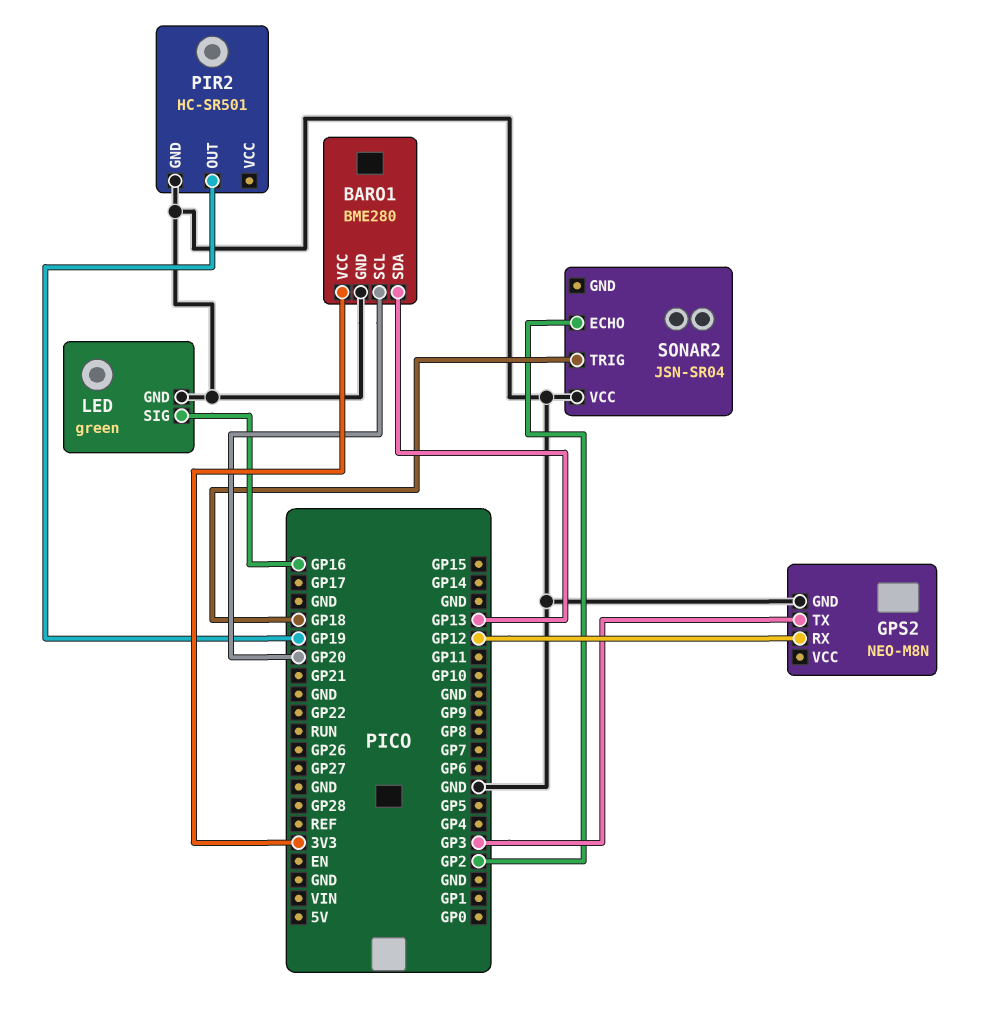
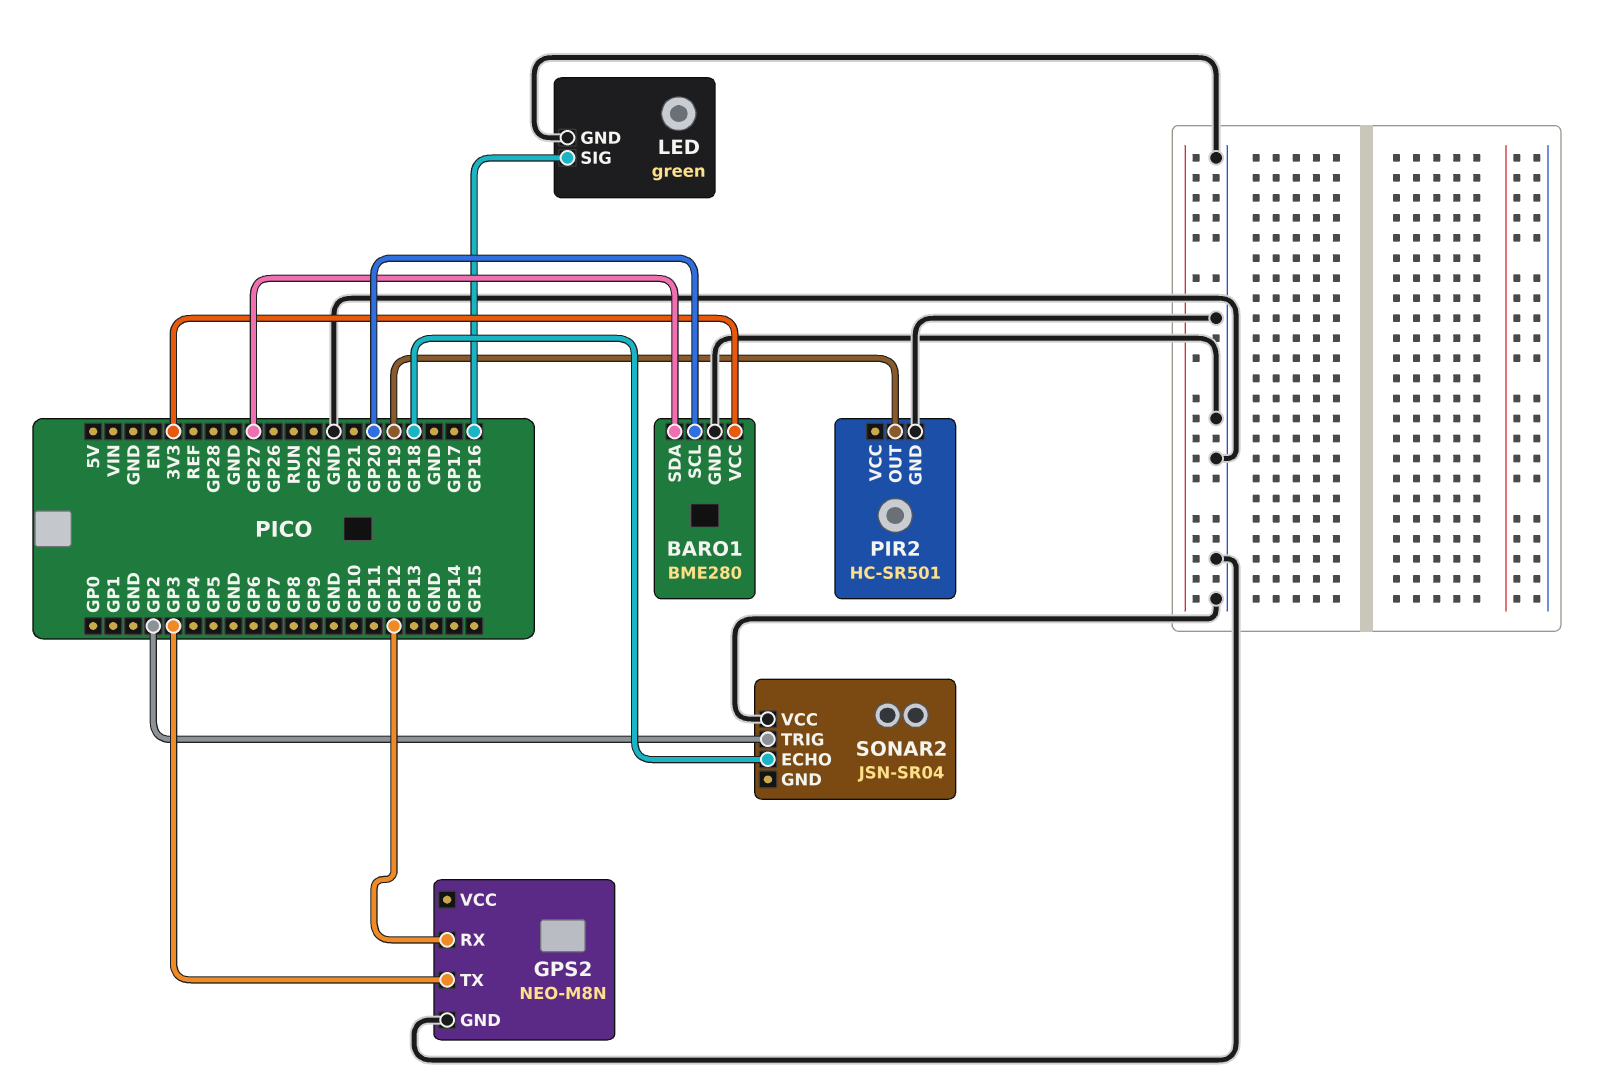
BARO1 pin SDA: GP13 -> GP27
SONAR2 pin ECHO: GP2 -> GP18
SONAR2 pin TRIG: GP18 -> GP2

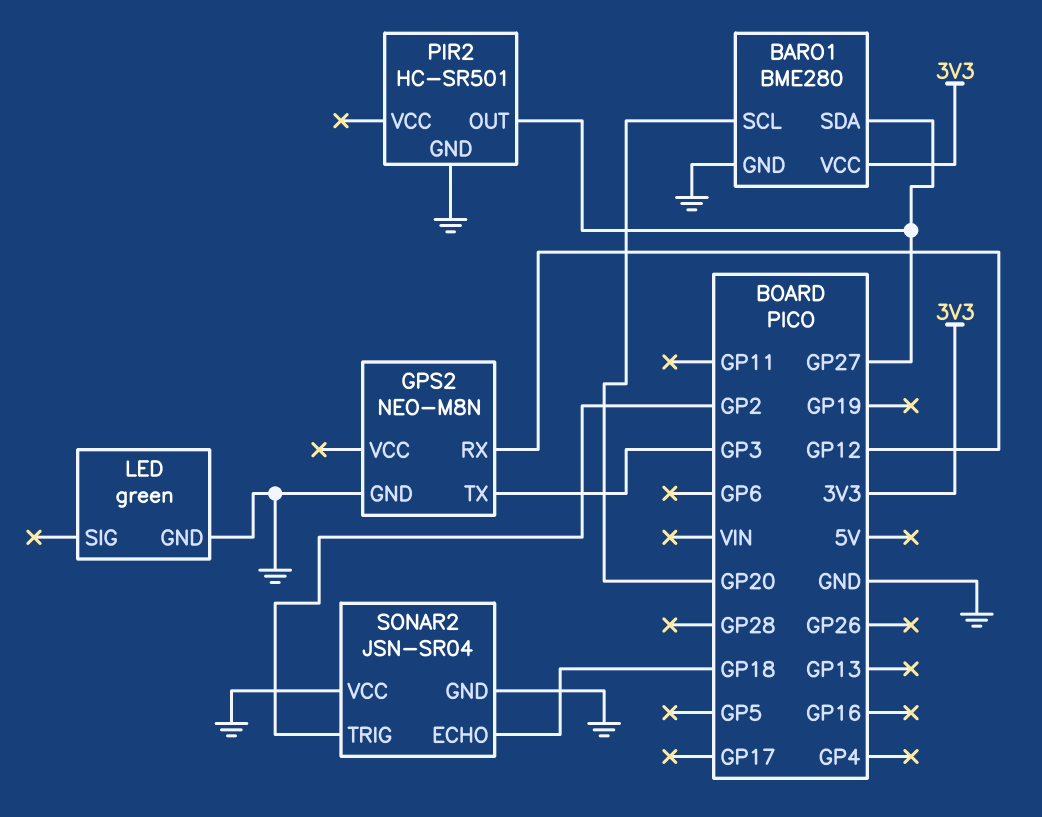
LED pin SIG: GP16 -> none
PIR2 pin OUT: GP19 -> GP27
SONAR2 pin GND: none -> GND

